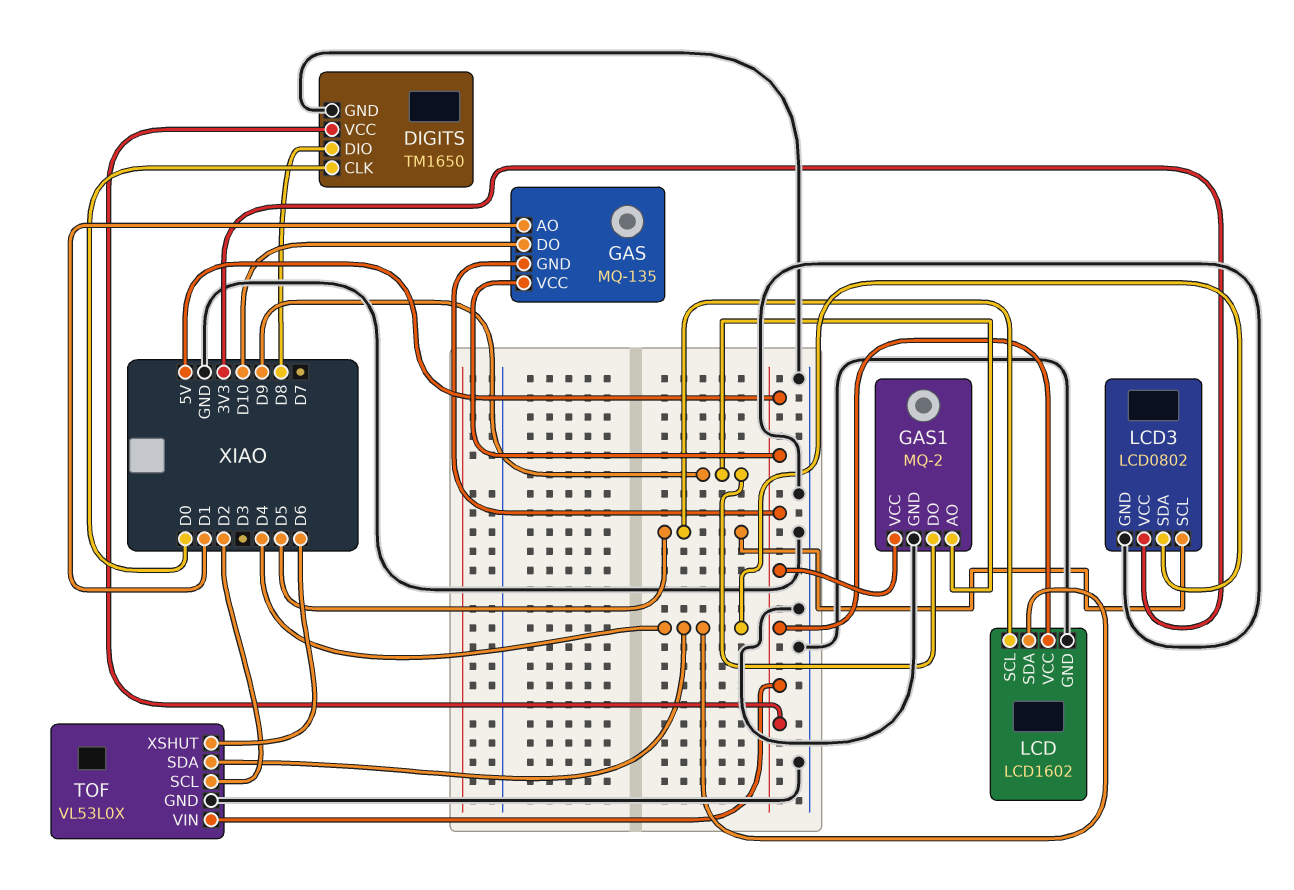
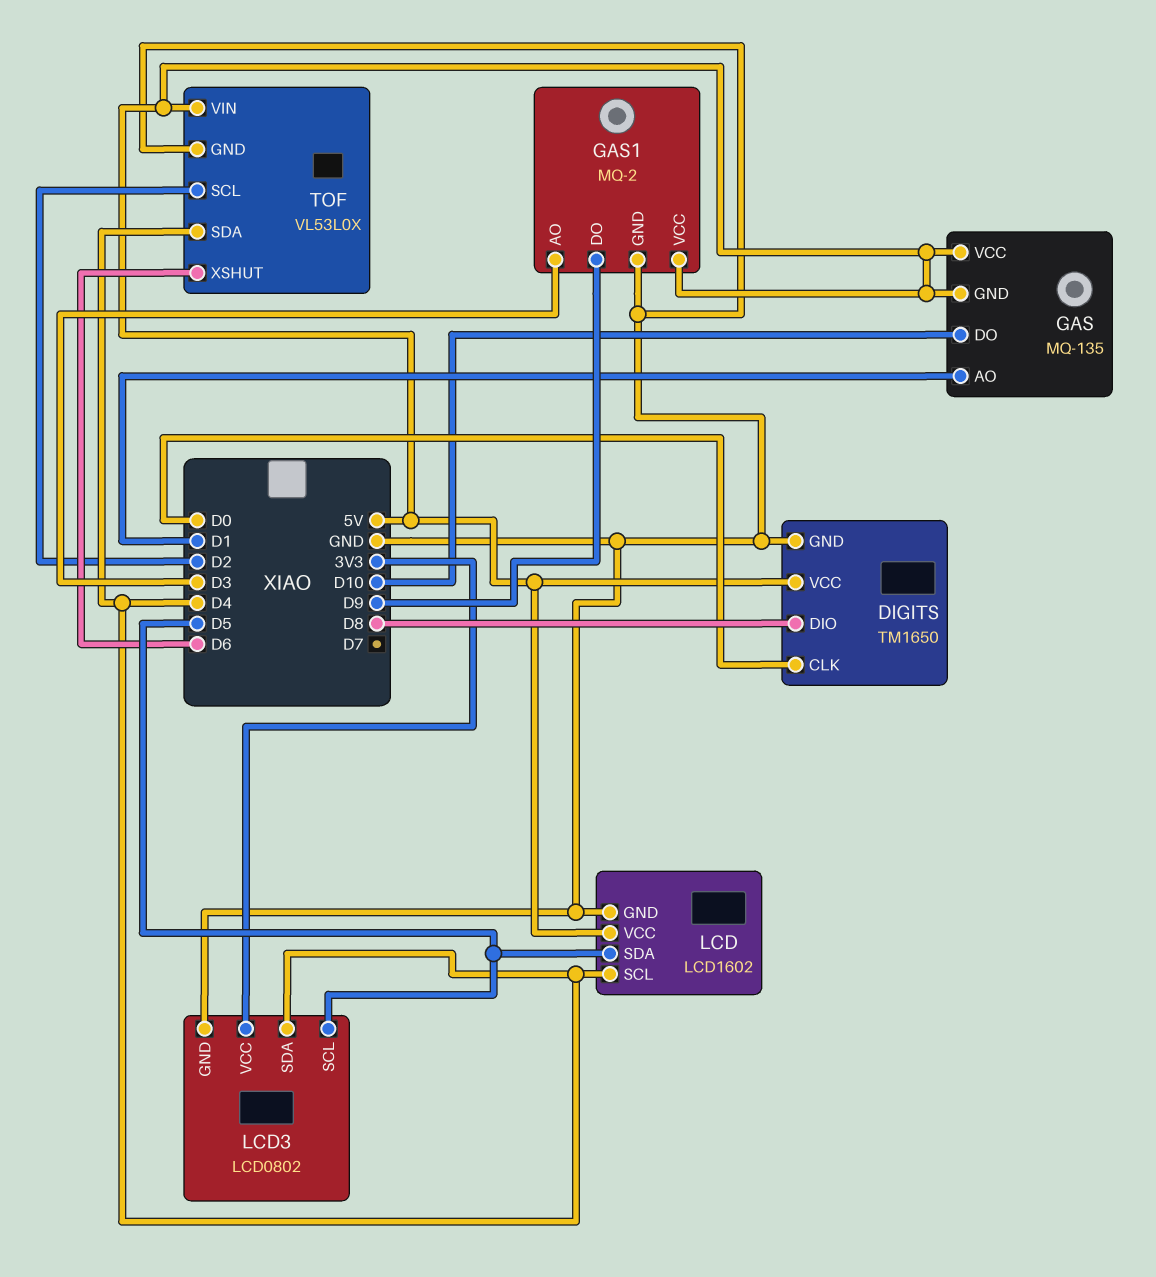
GAS1 pin AO: D9 -> D3
LCD pin SCL: D5 -> D4
LCD pin SDA: D4 -> D5

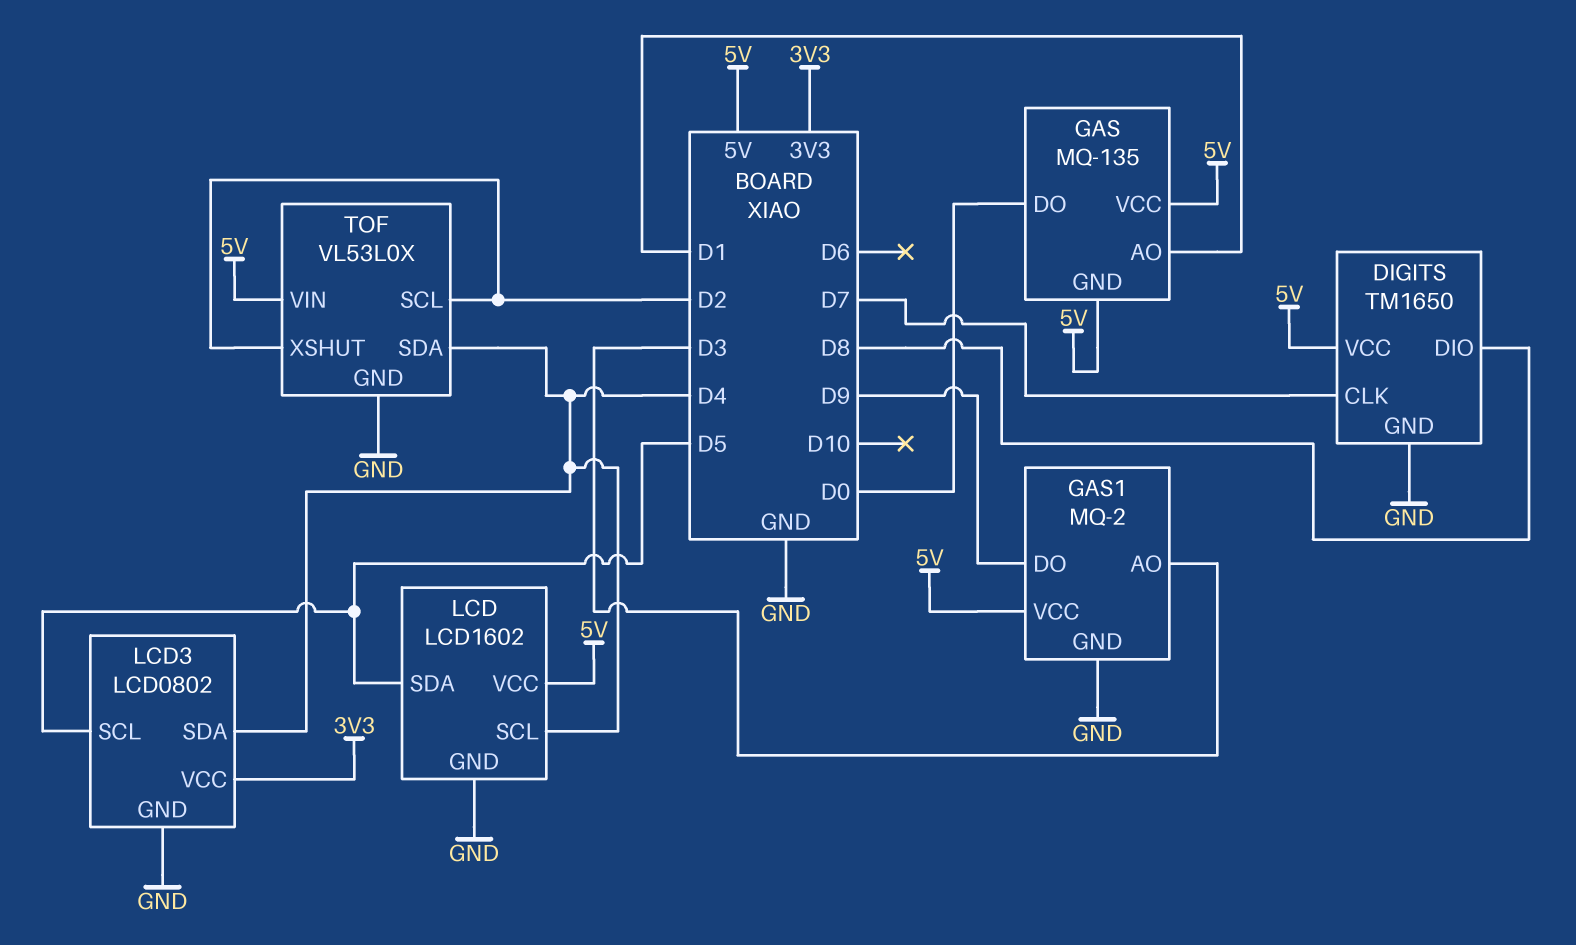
DIGITS pin CLK: D0 -> D7
GAS pin DO: D10 -> D0
TOF pin XSHUT: D6 -> D2

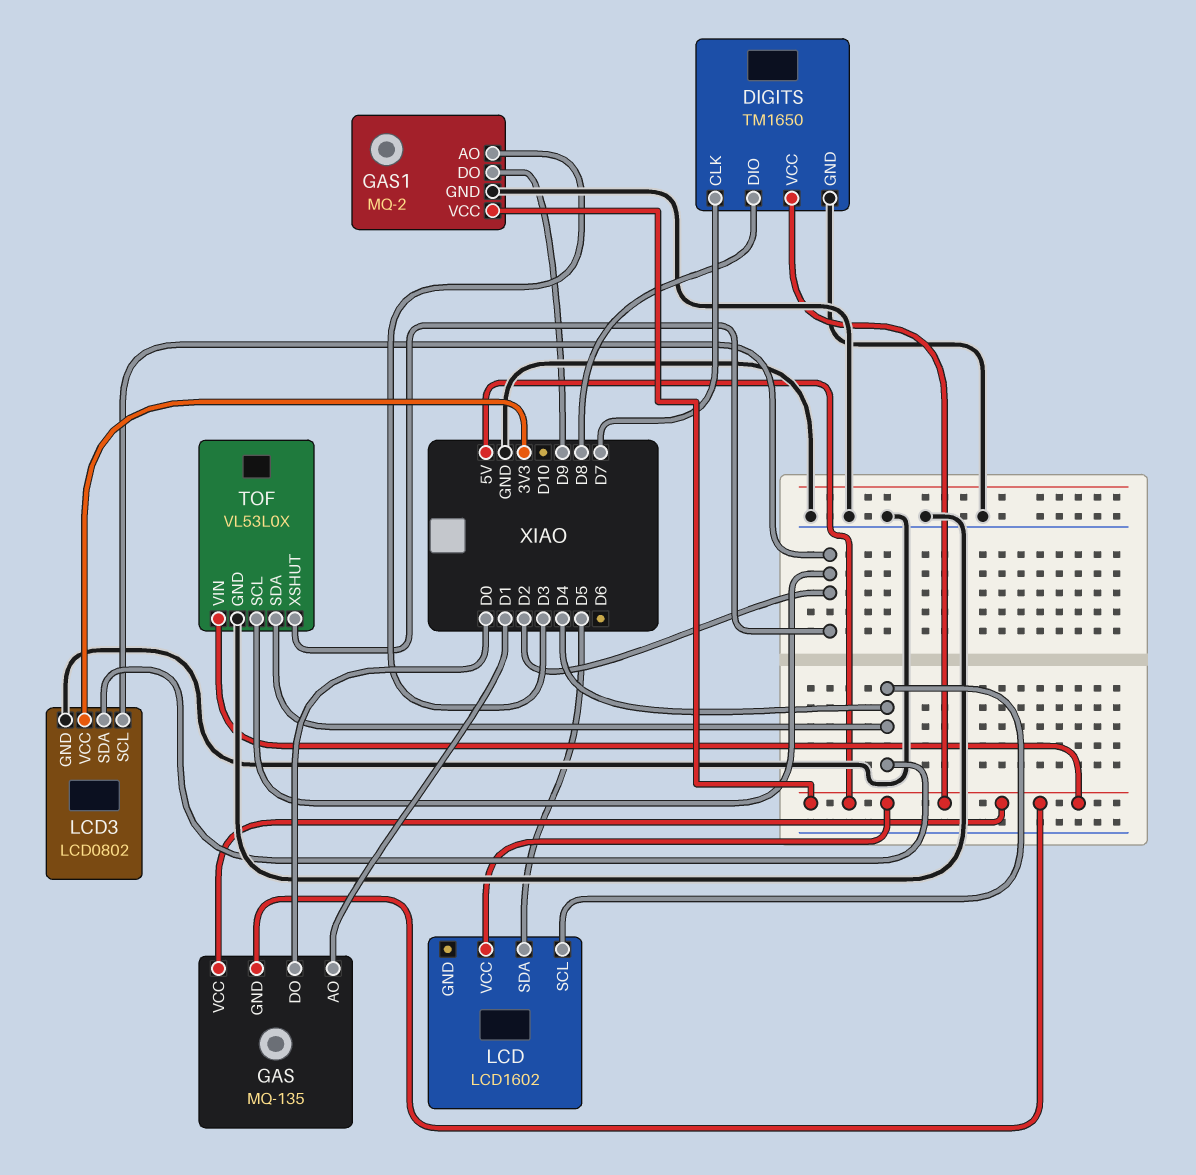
LCD pin GND: GND -> none
LCD3 pin SCL: D5 -> D2

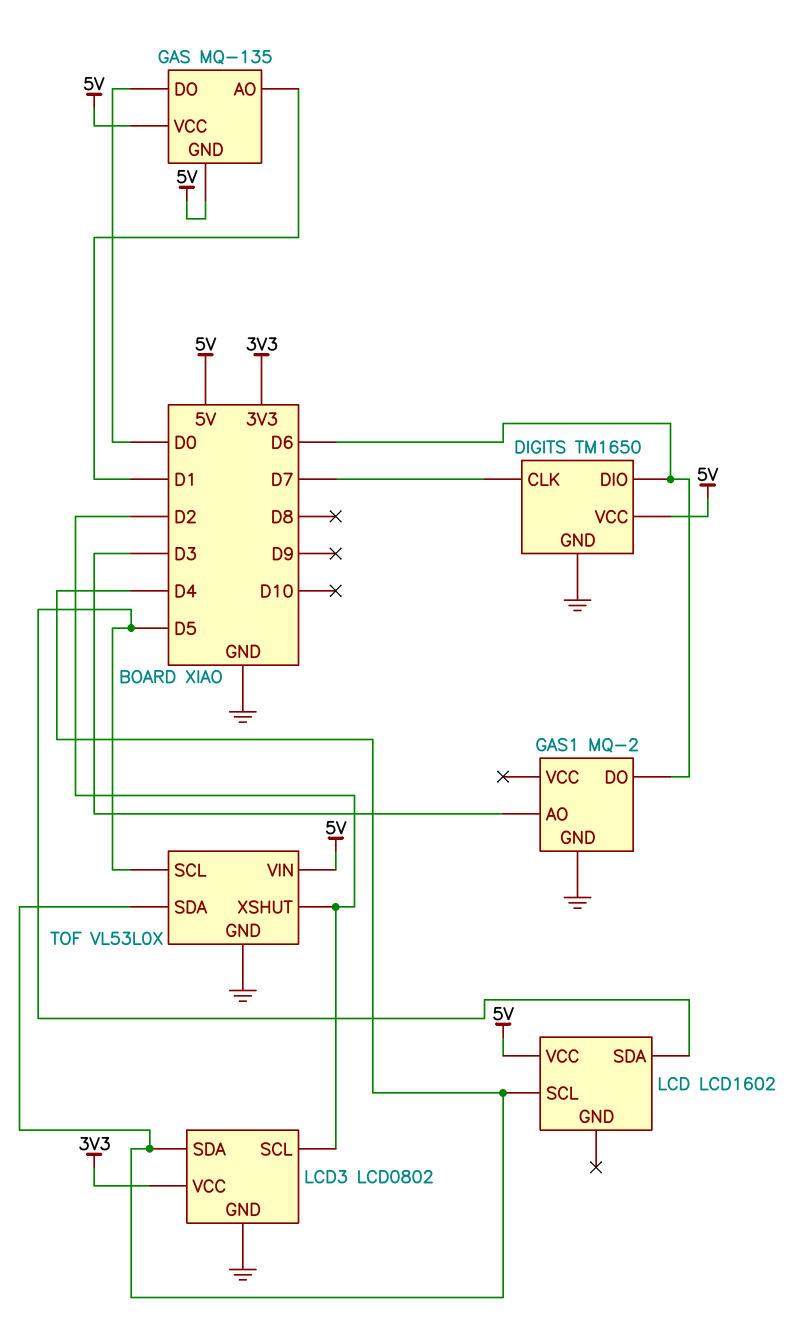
DIGITS pin DIO: D8 -> D6
GAS1 pin DO: D9 -> D6
GAS1 pin VCC: 5V -> none
TOF pin SCL: D2 -> D5

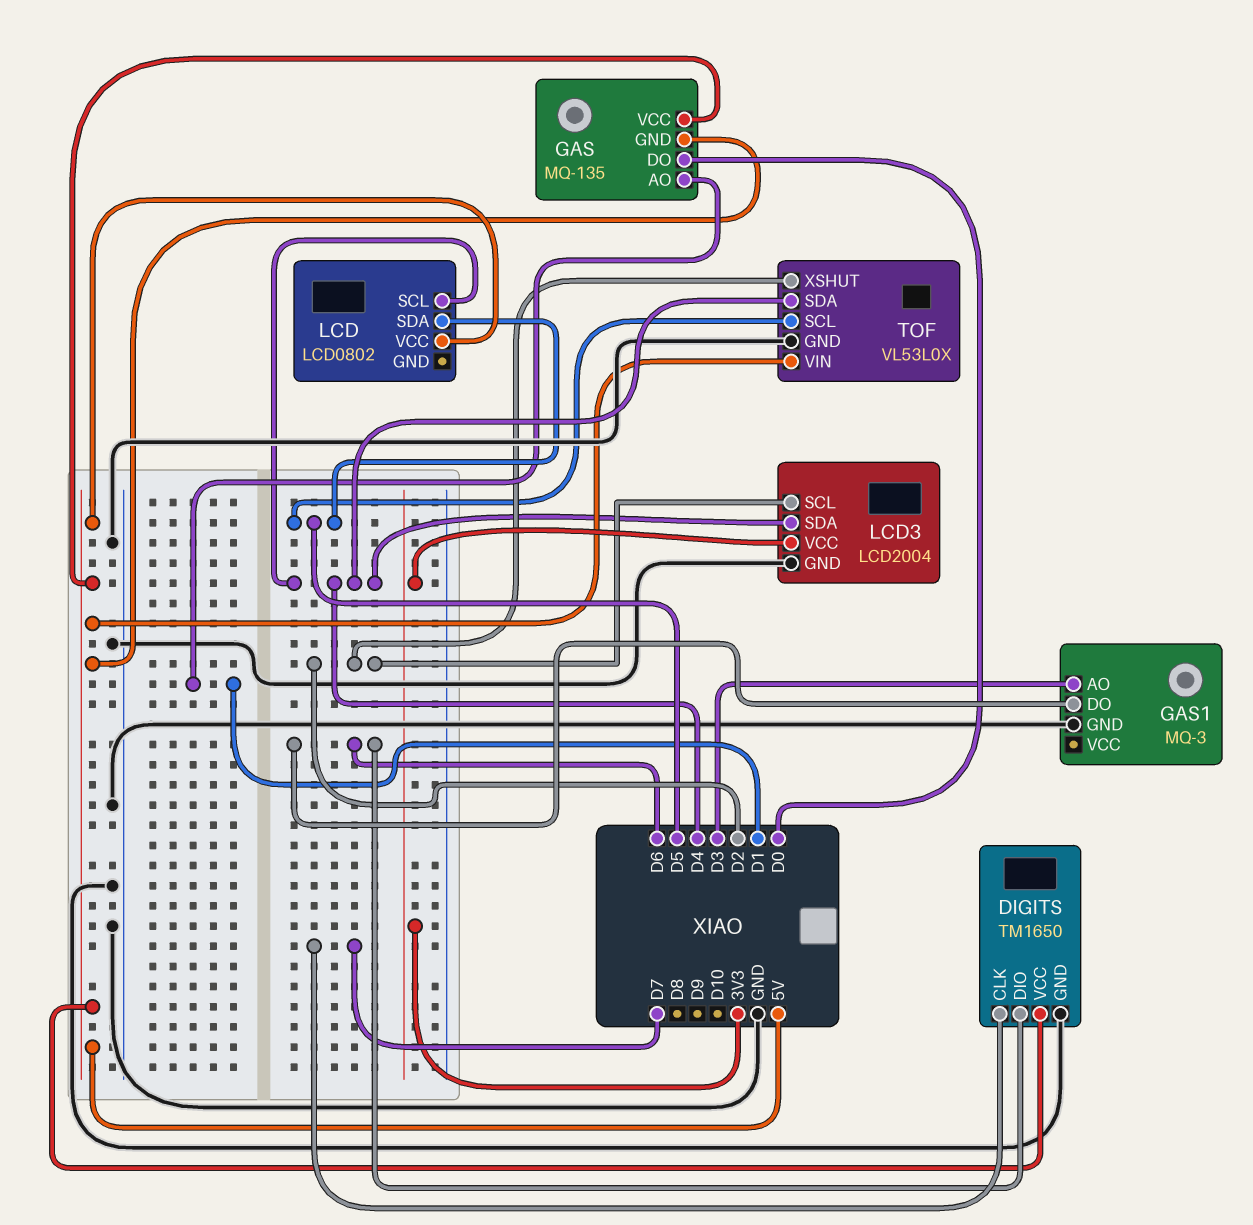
GAS1: MQ-2 -> MQ-3
LCD: LCD1602 -> LCD0802
LCD3: LCD0802 -> LCD2004

